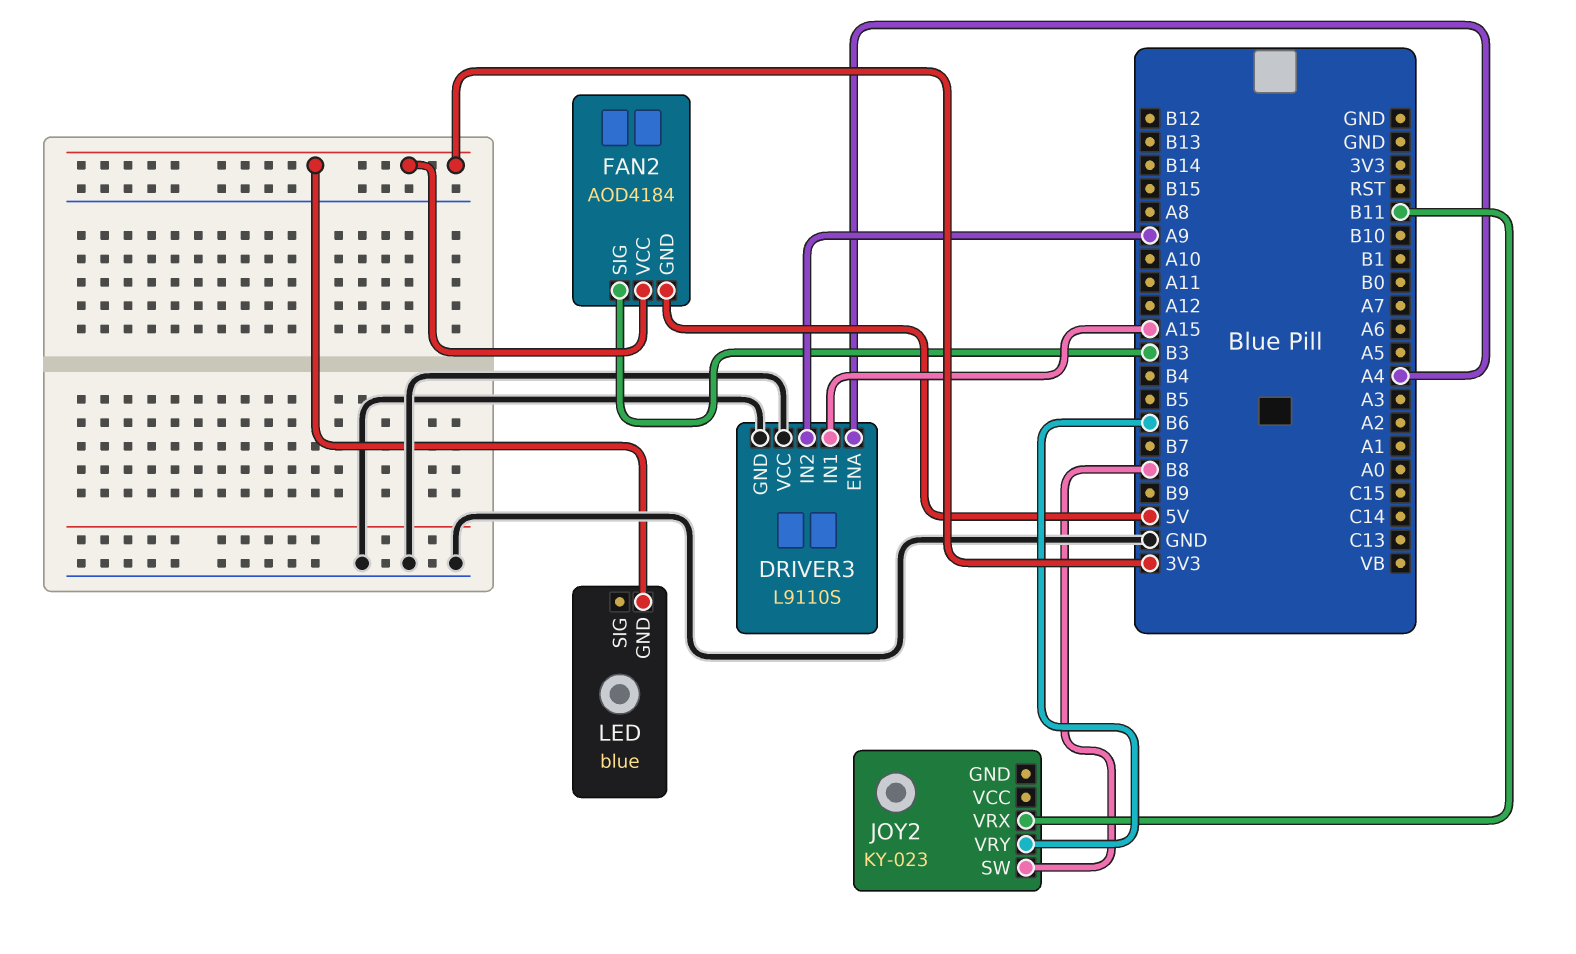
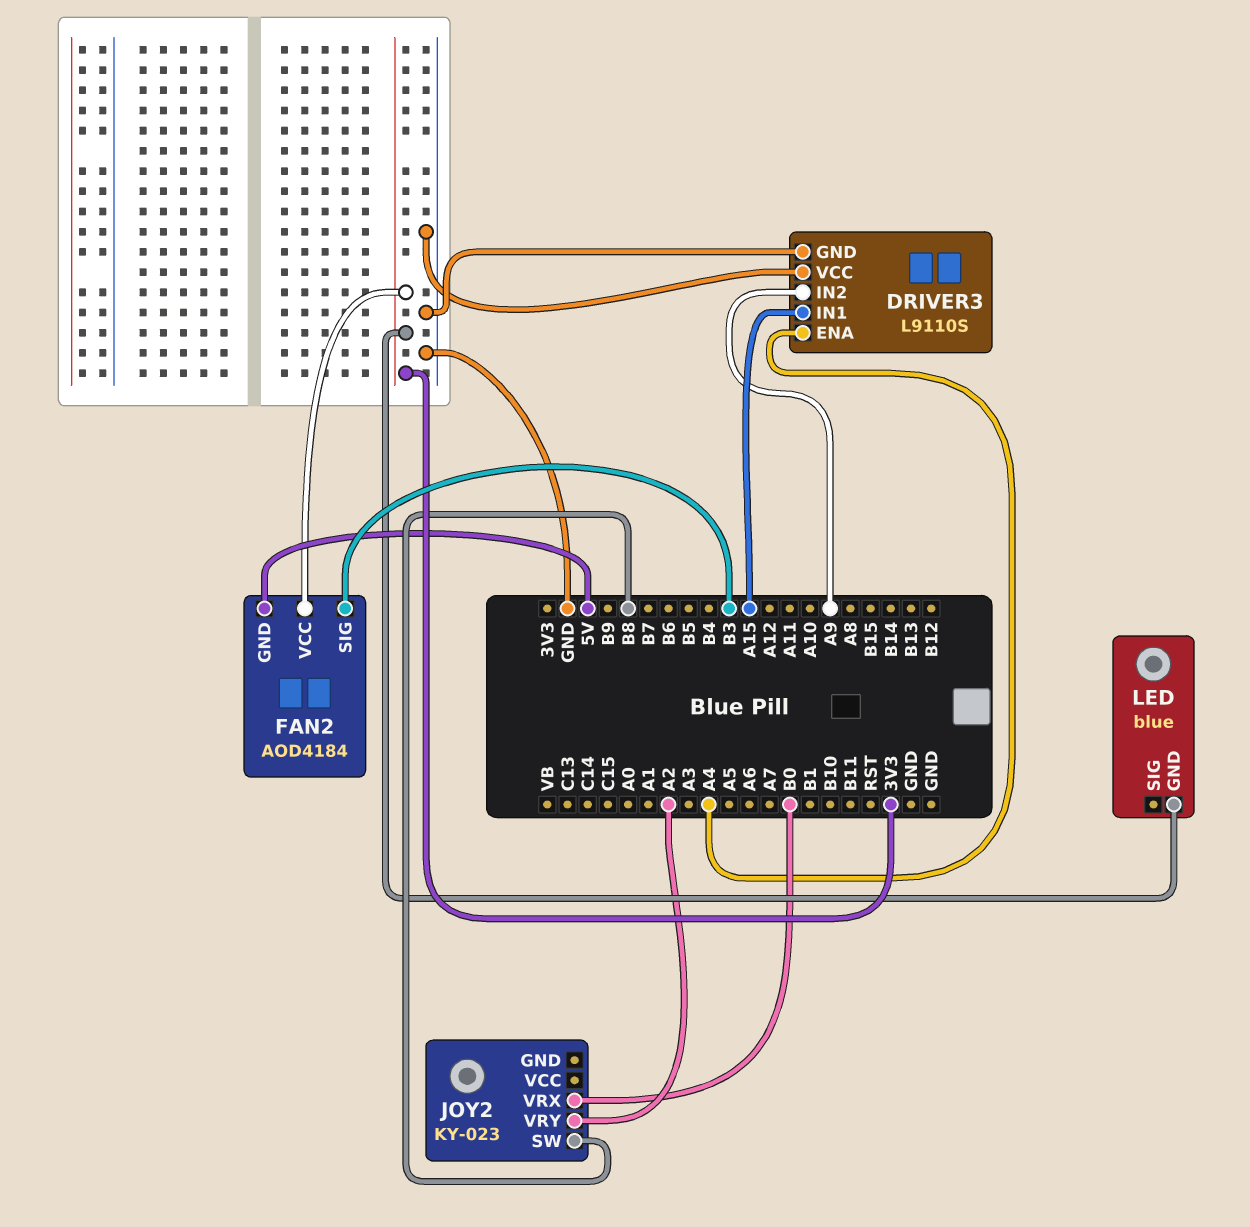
JOY2 pin VRX: B11 -> B0
JOY2 pin VRY: B6 -> A2

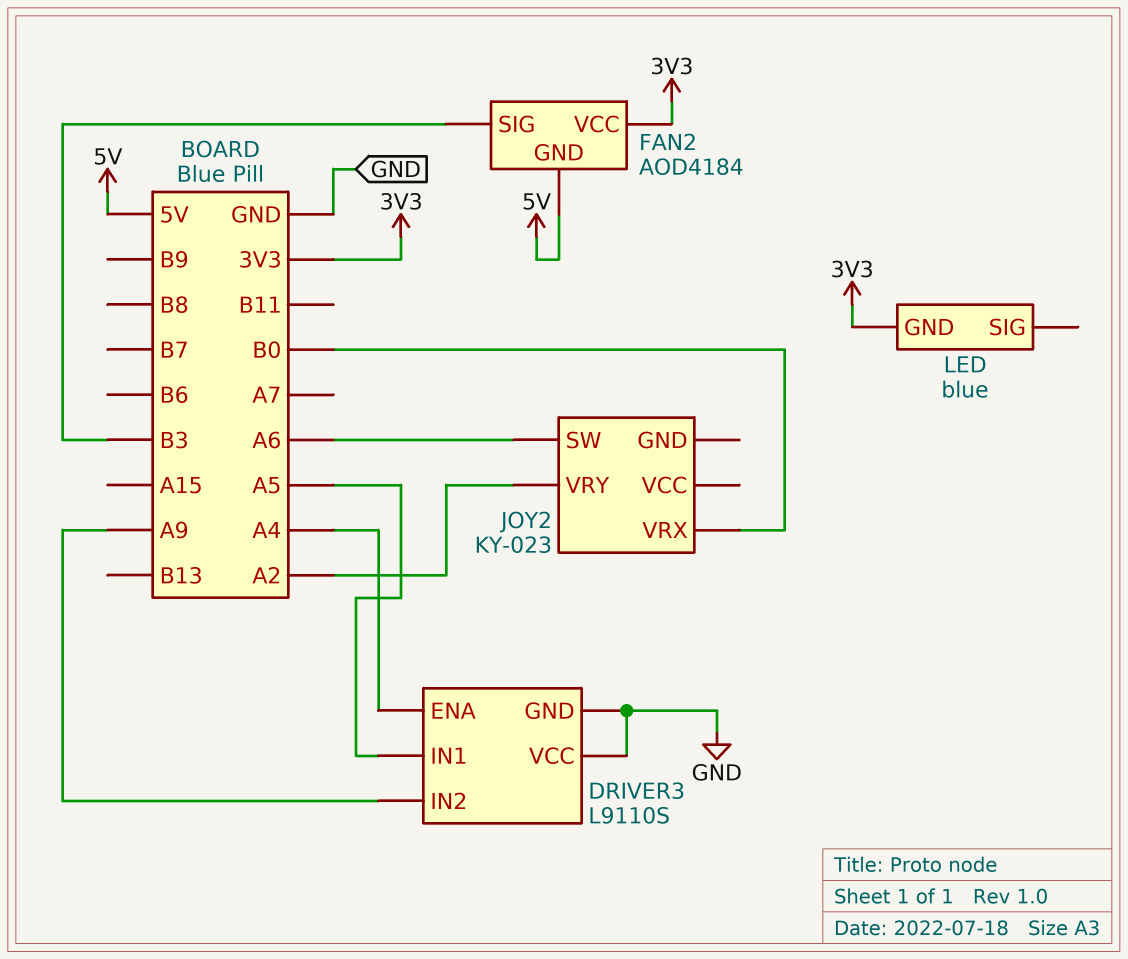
DRIVER3 pin IN1: A15 -> A5
JOY2 pin SW: B8 -> A6

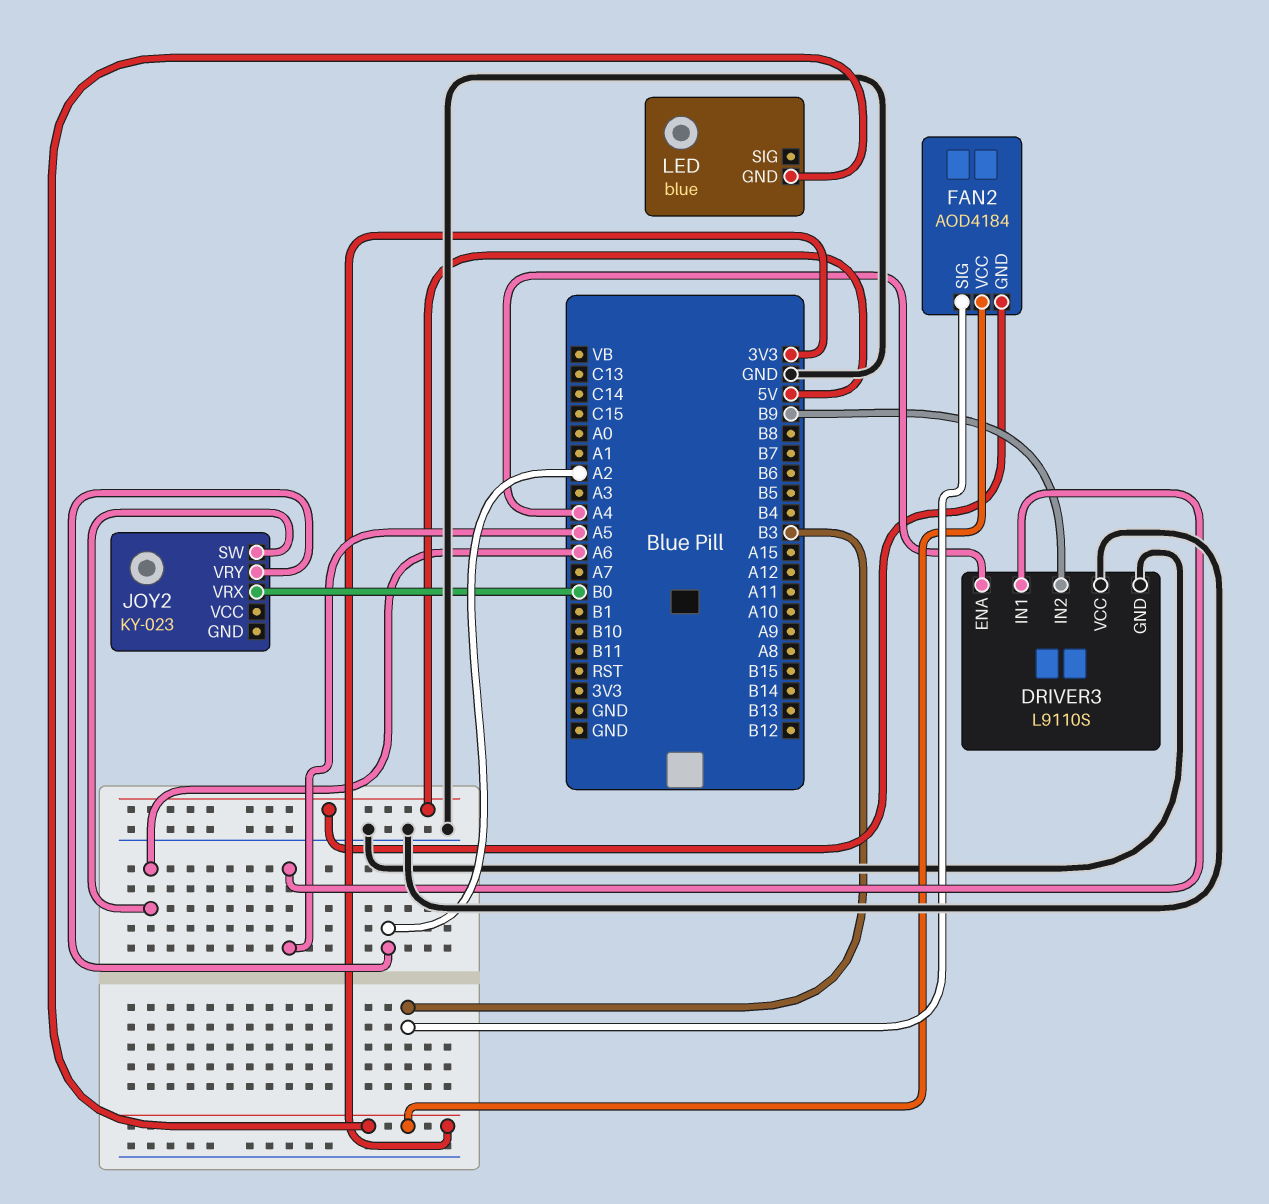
DRIVER3 pin IN2: A9 -> B9

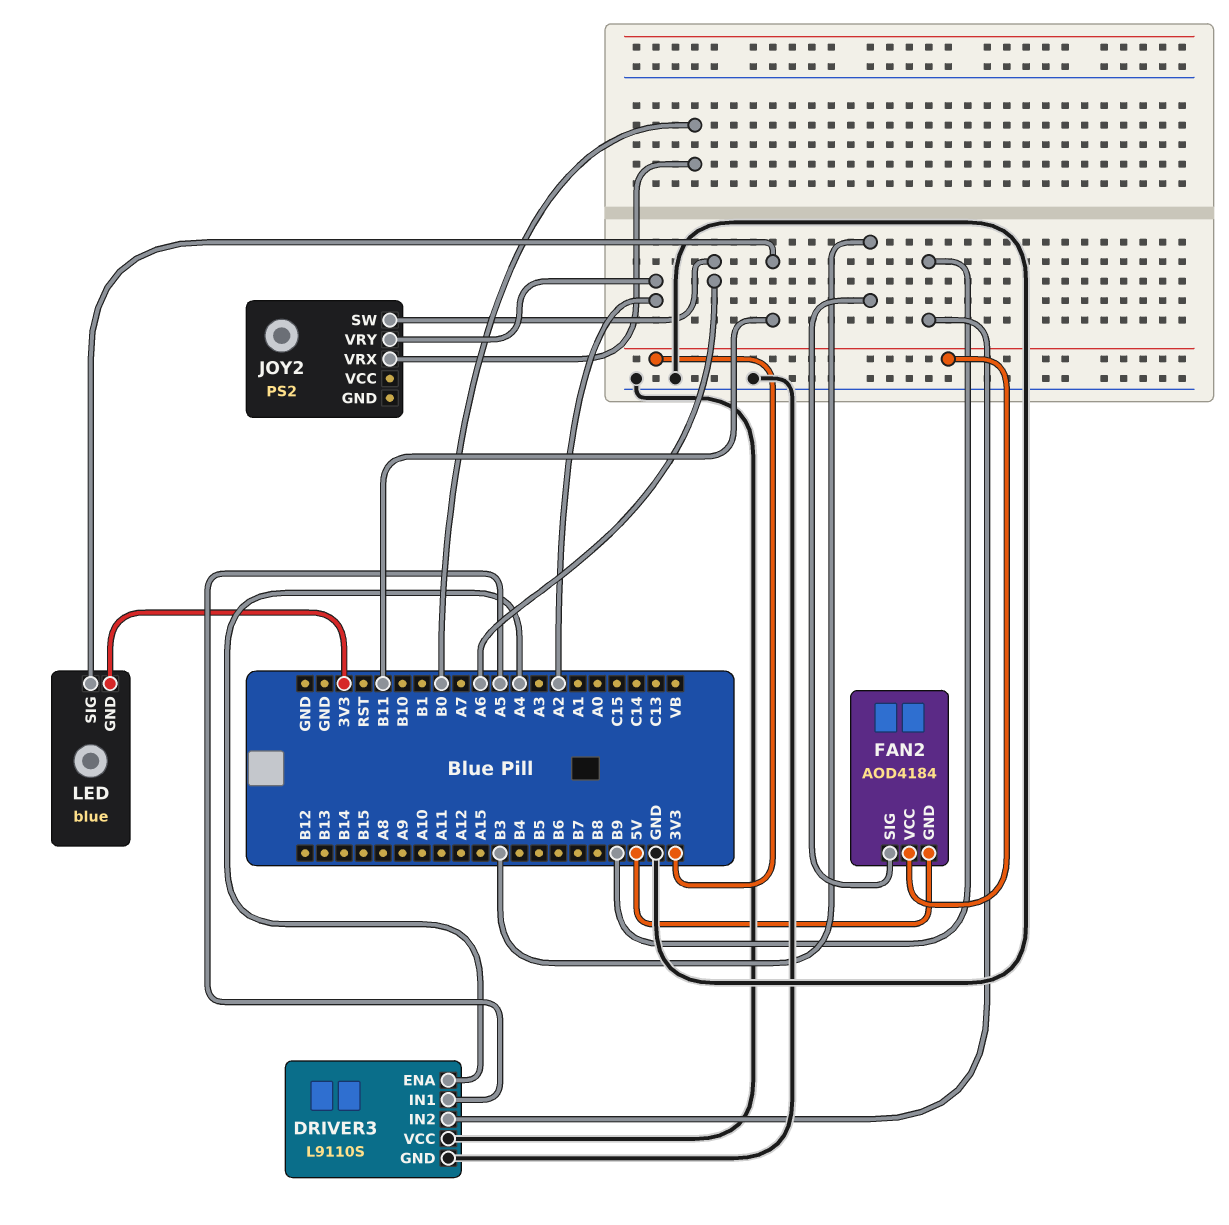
JOY2: KY-023 -> PS2
LED pin SIG: none -> B11

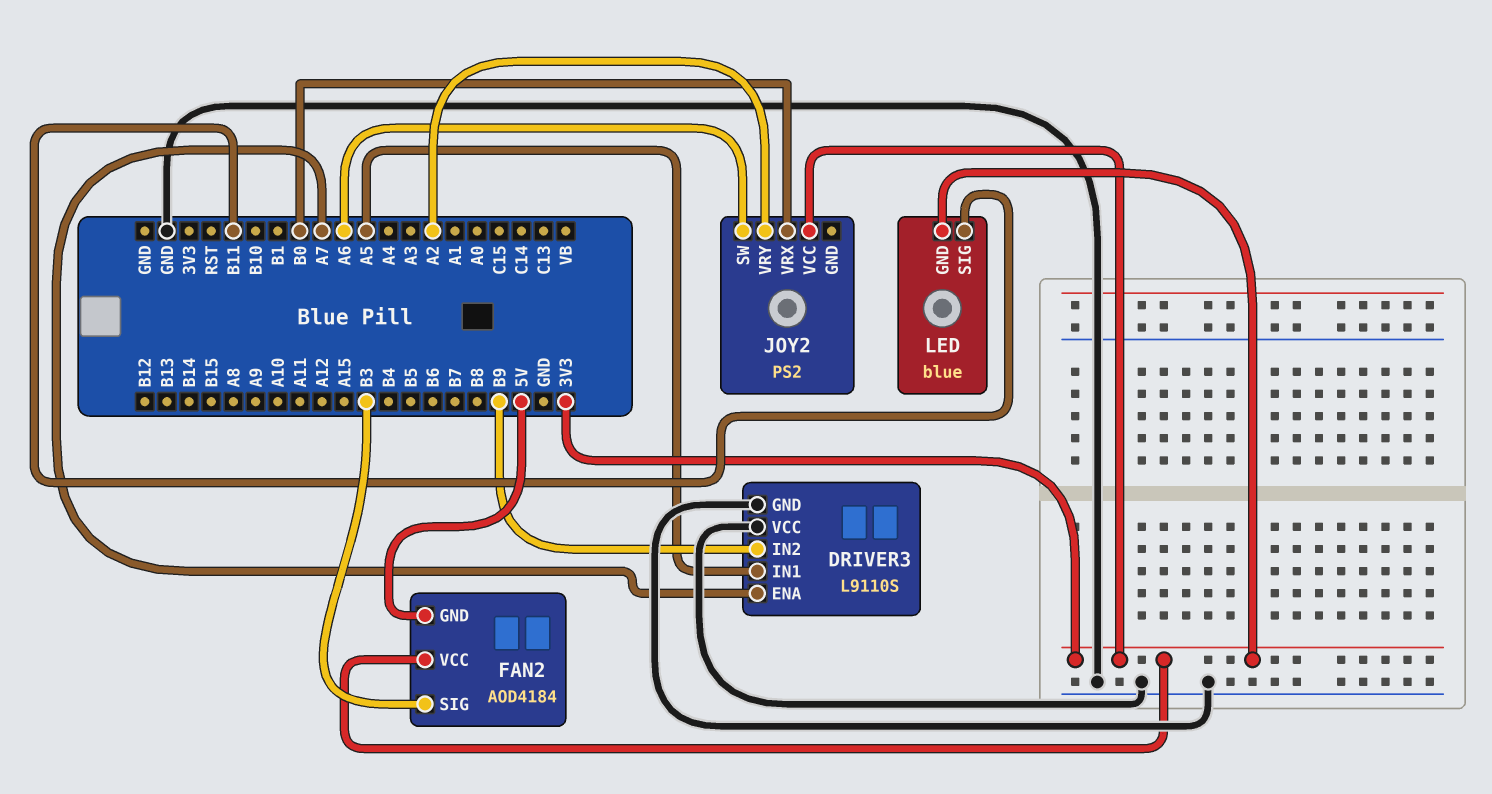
DRIVER3 pin ENA: A4 -> A7
JOY2 pin VCC: none -> 3V3

